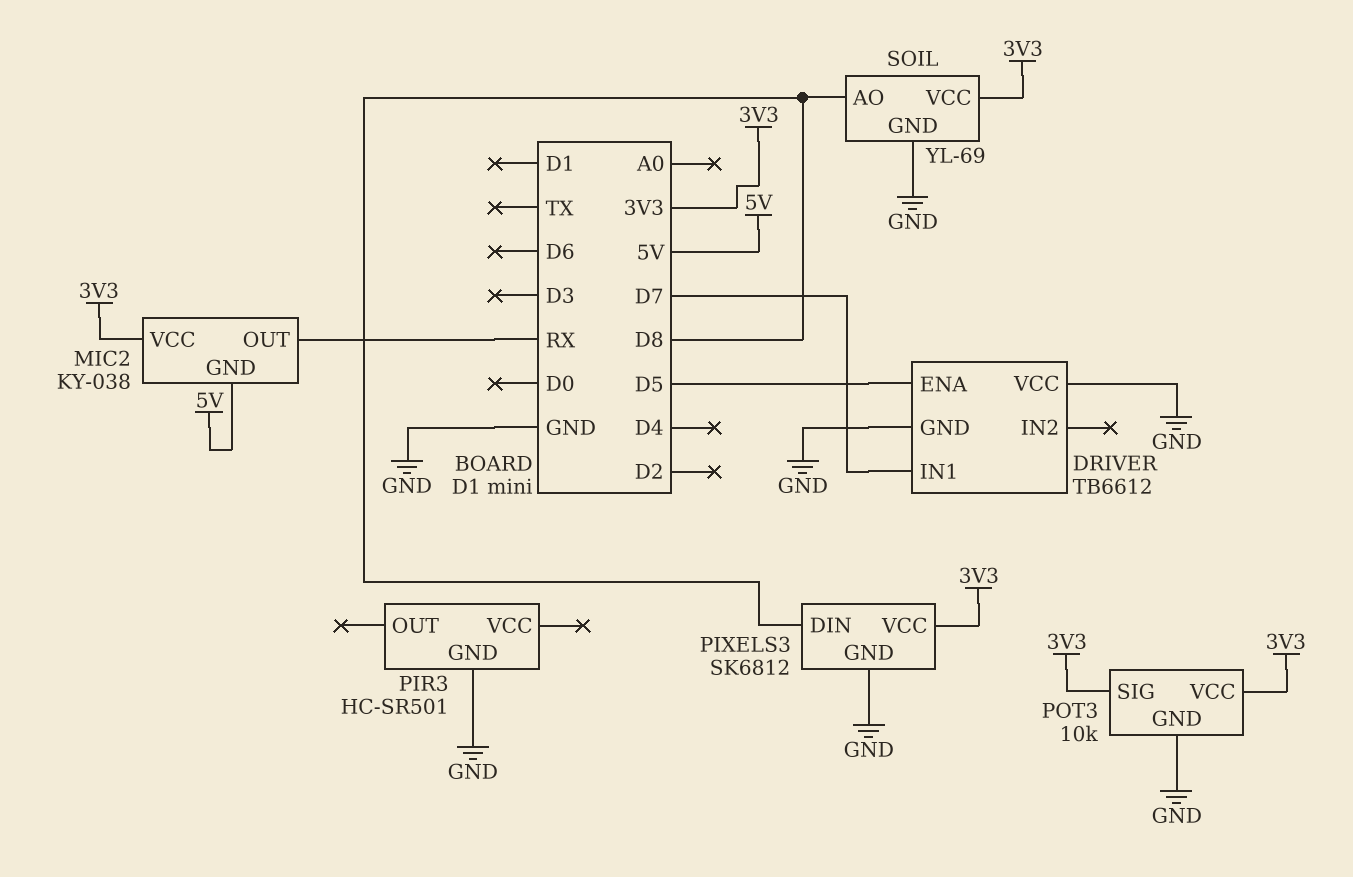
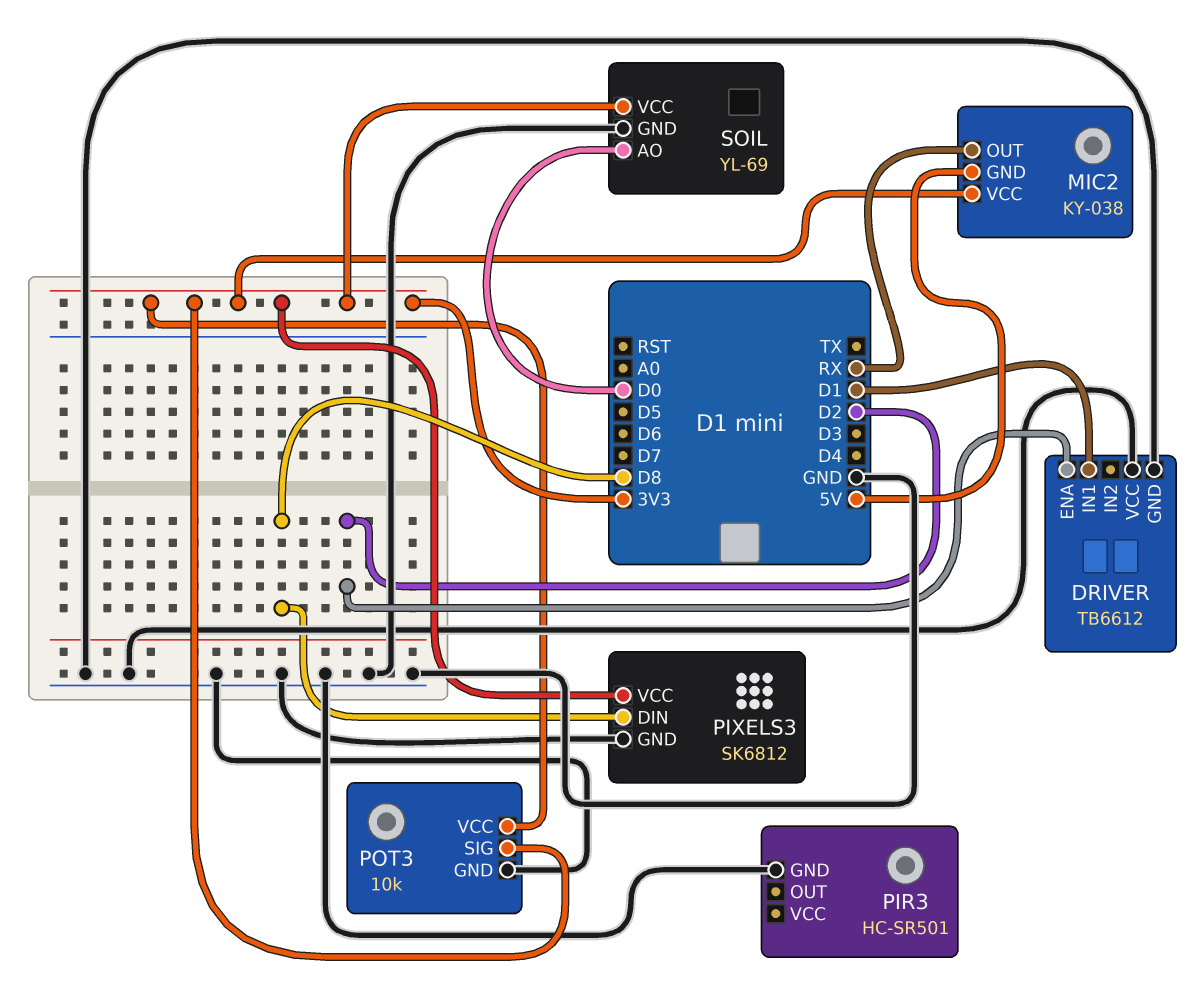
DRIVER pin ENA: D5 -> D2
DRIVER pin IN1: D7 -> D1
SOIL pin AO: D8 -> D0

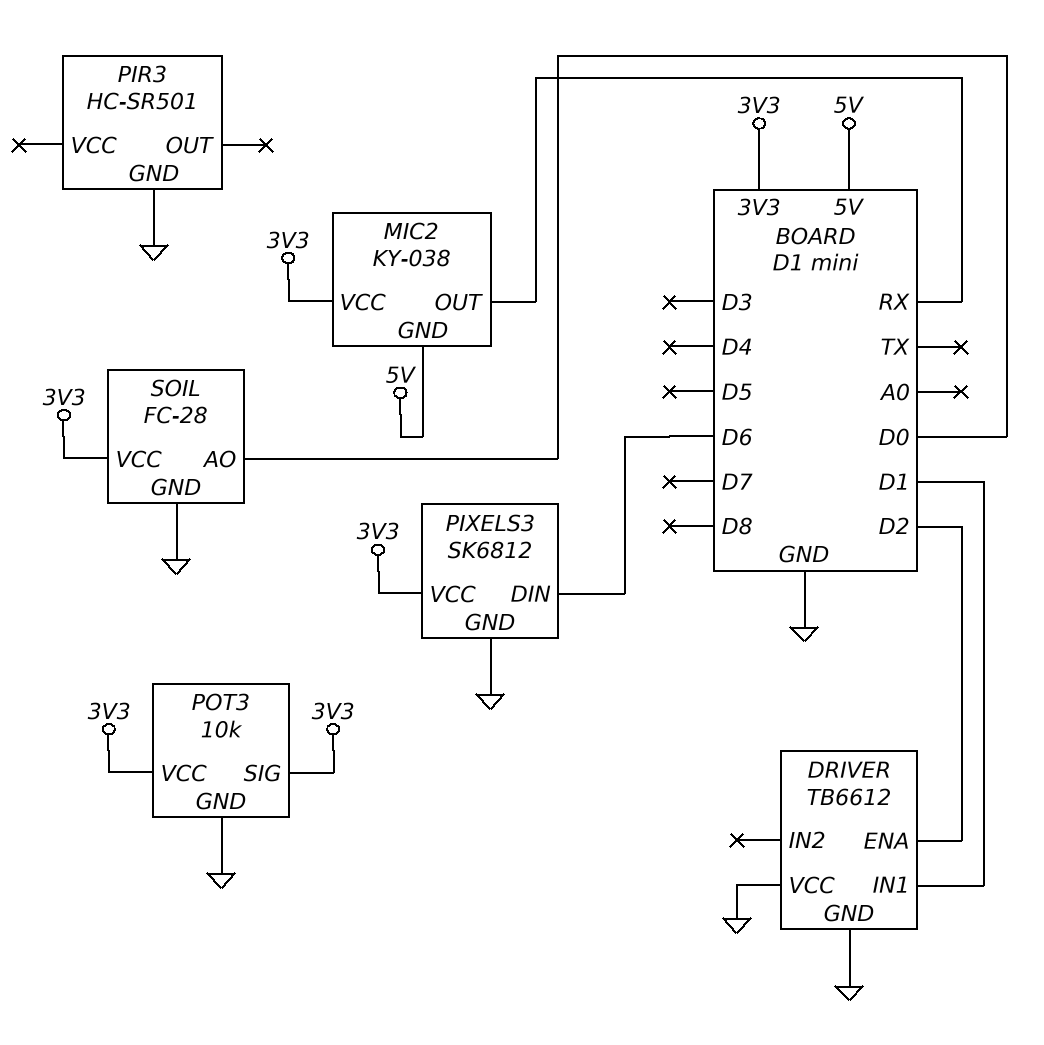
PIXELS3 pin DIN: D8 -> D6
SOIL: YL-69 -> FC-28

